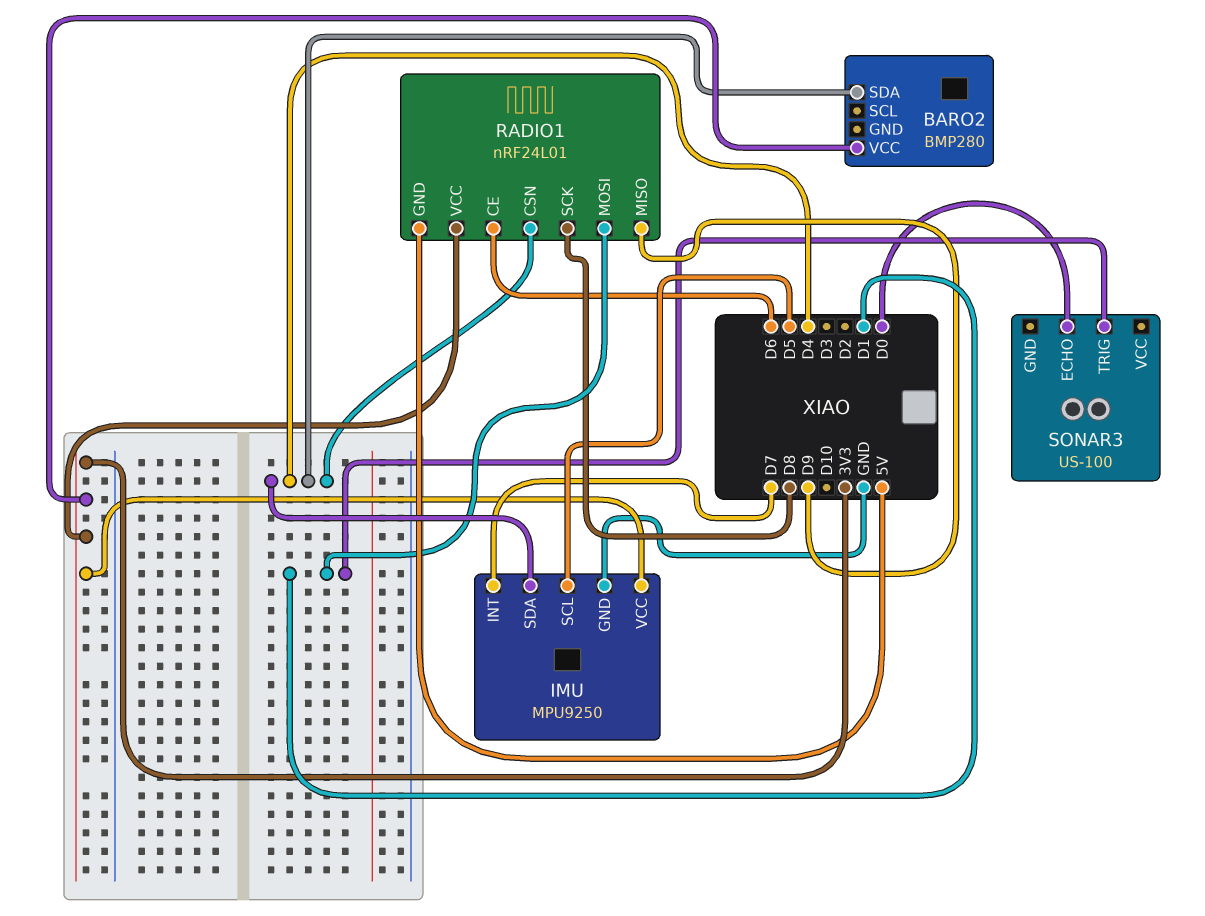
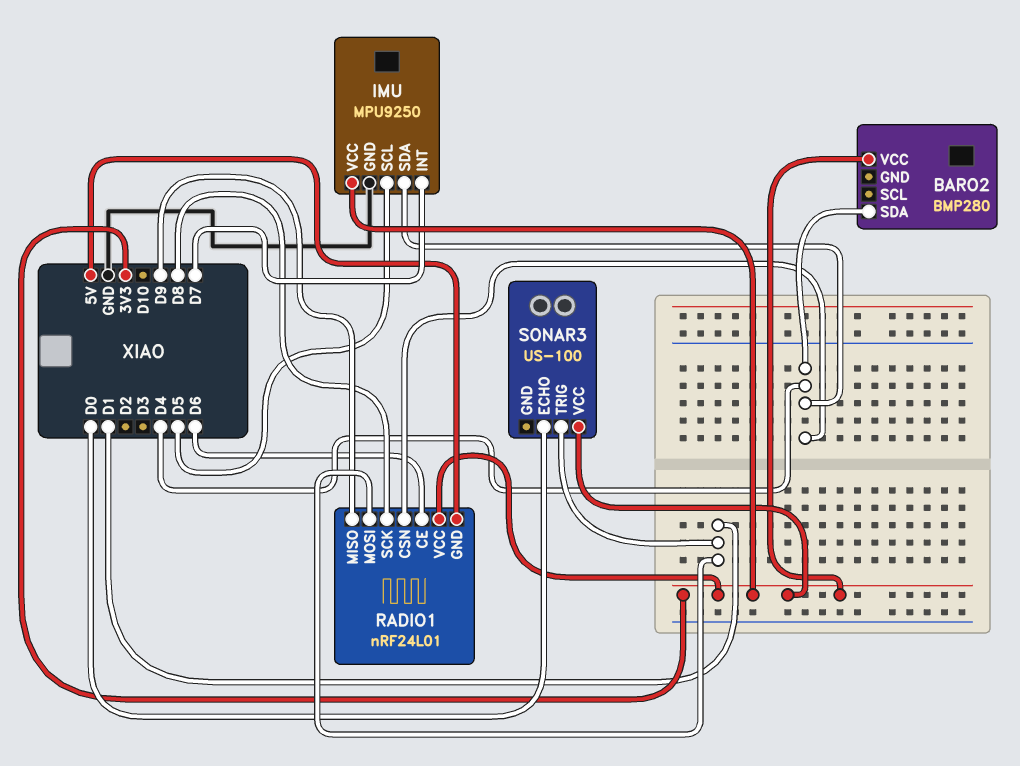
SONAR3 pin VCC: none -> 3V3

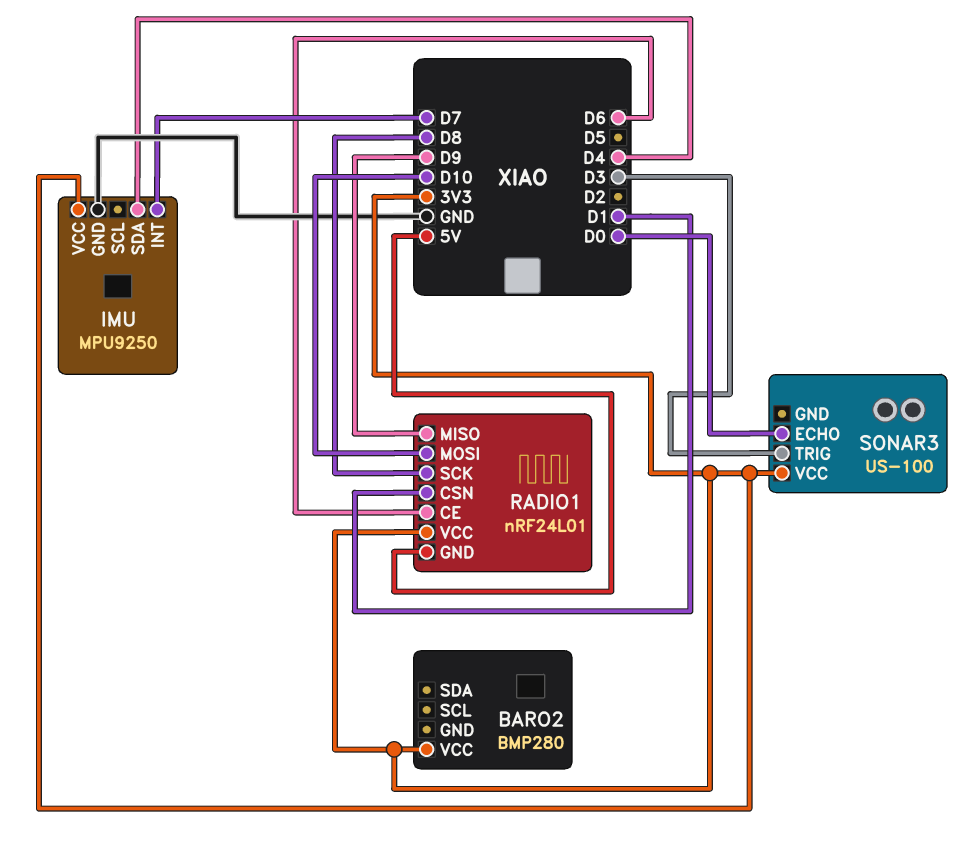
BARO2 pin SDA: D4 -> none
IMU pin SCL: D5 -> none
RADIO1 pin CSN: D4 -> D1
RADIO1 pin MOSI: D1 -> D10
SONAR3 pin TRIG: D1 -> D3

